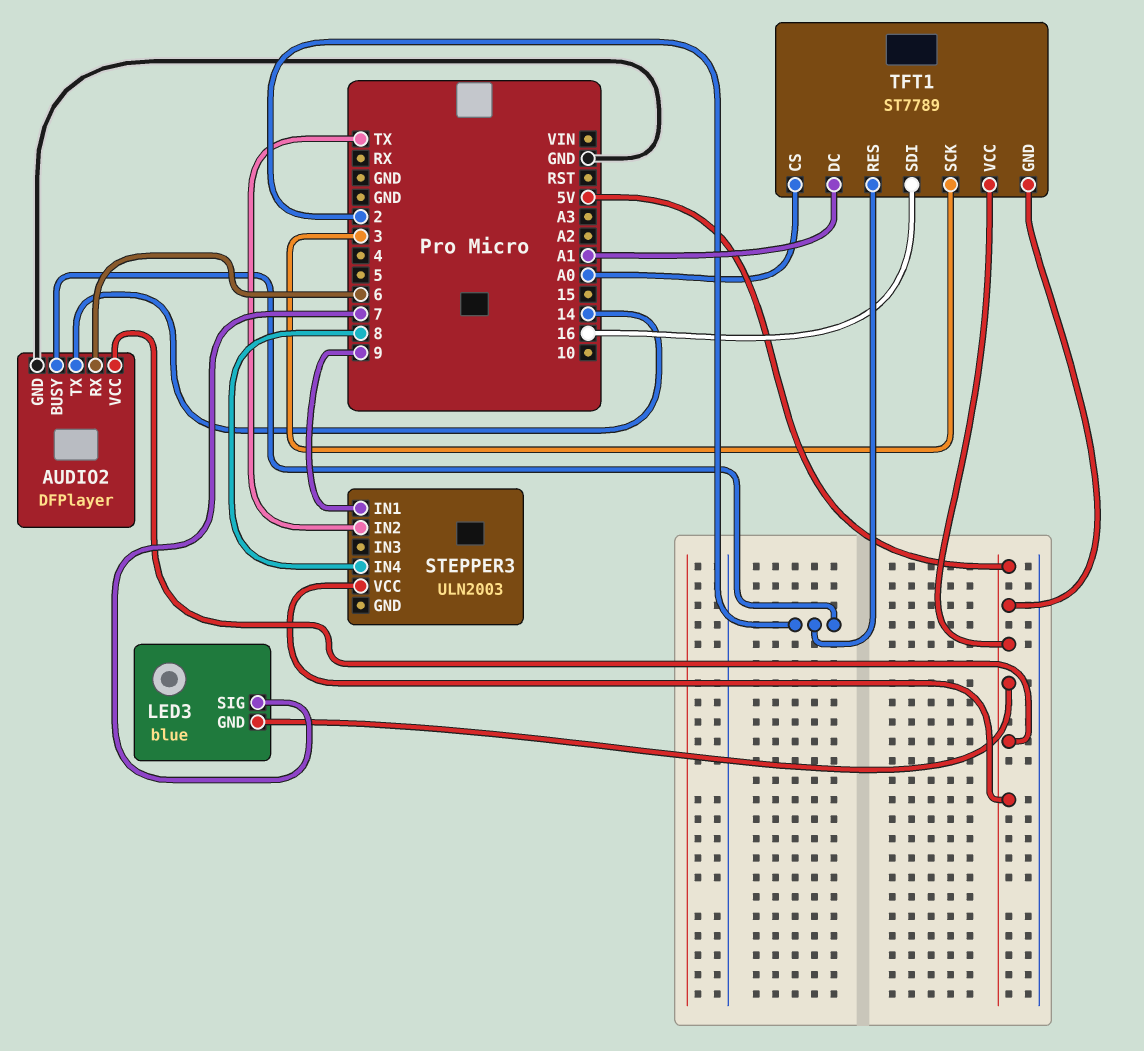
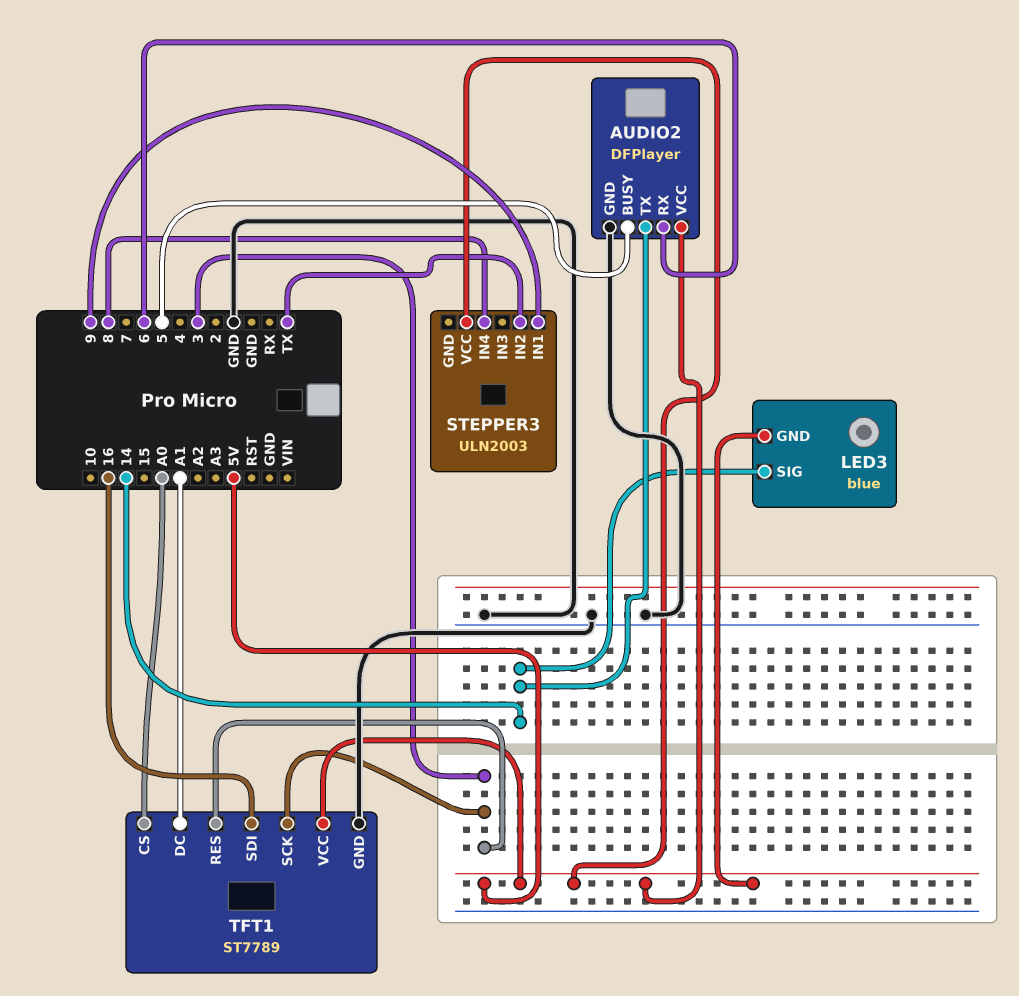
AUDIO2 pin BUSY: 2 -> 5
LED3 pin SIG: 7 -> 14
TFT1 pin GND: 5V -> GND
TFT1 pin RES: 2 -> 3

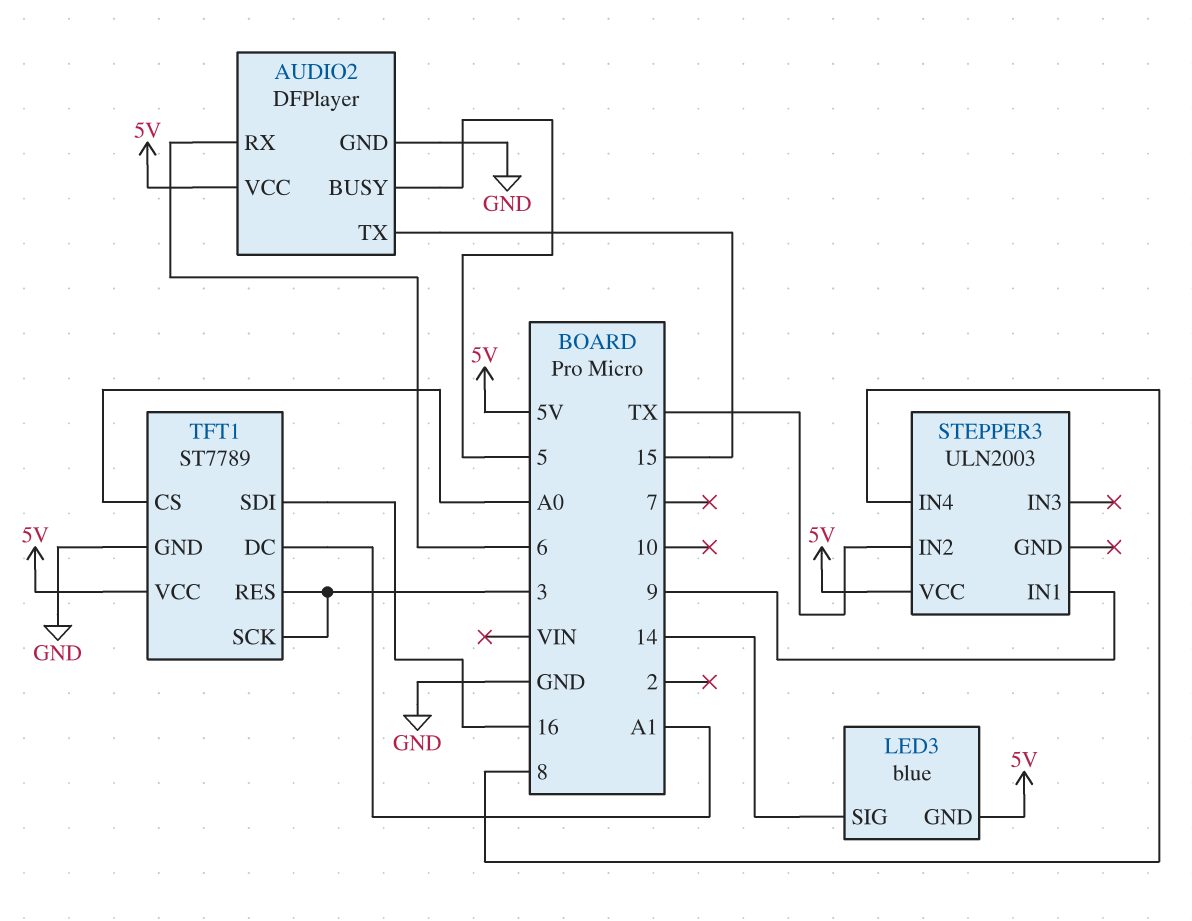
AUDIO2 pin TX: 14 -> 15

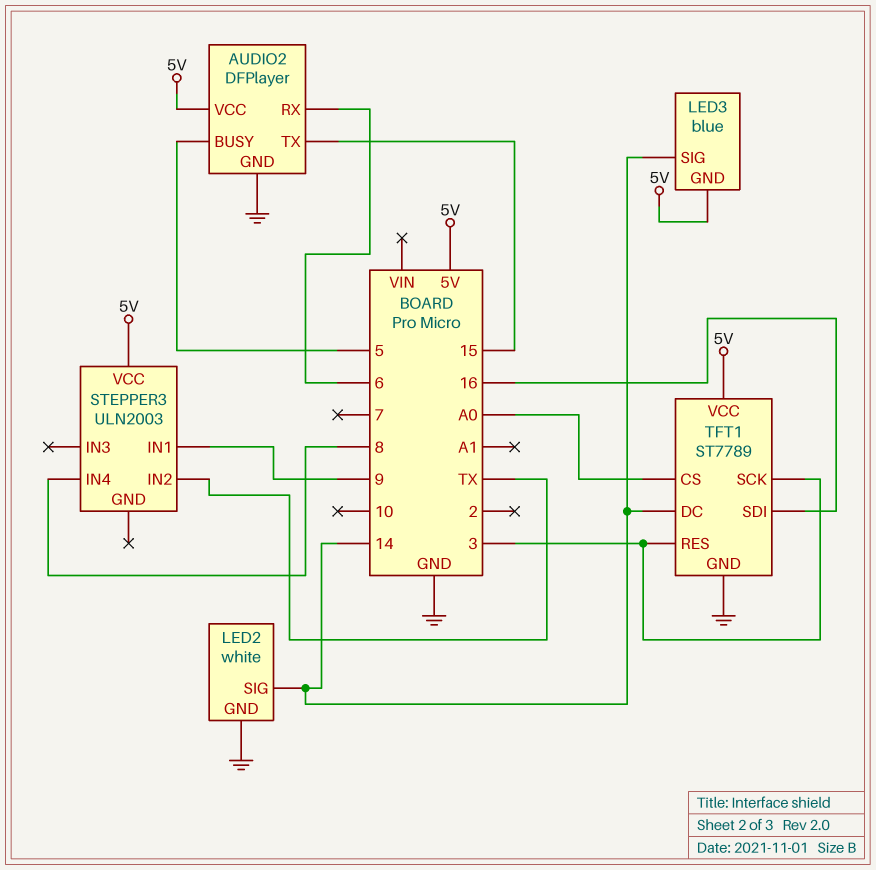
LED2: none -> white
LED2 pin GND: none -> GND
LED2 pin SIG: none -> 14
TFT1 pin DC: A1 -> 14

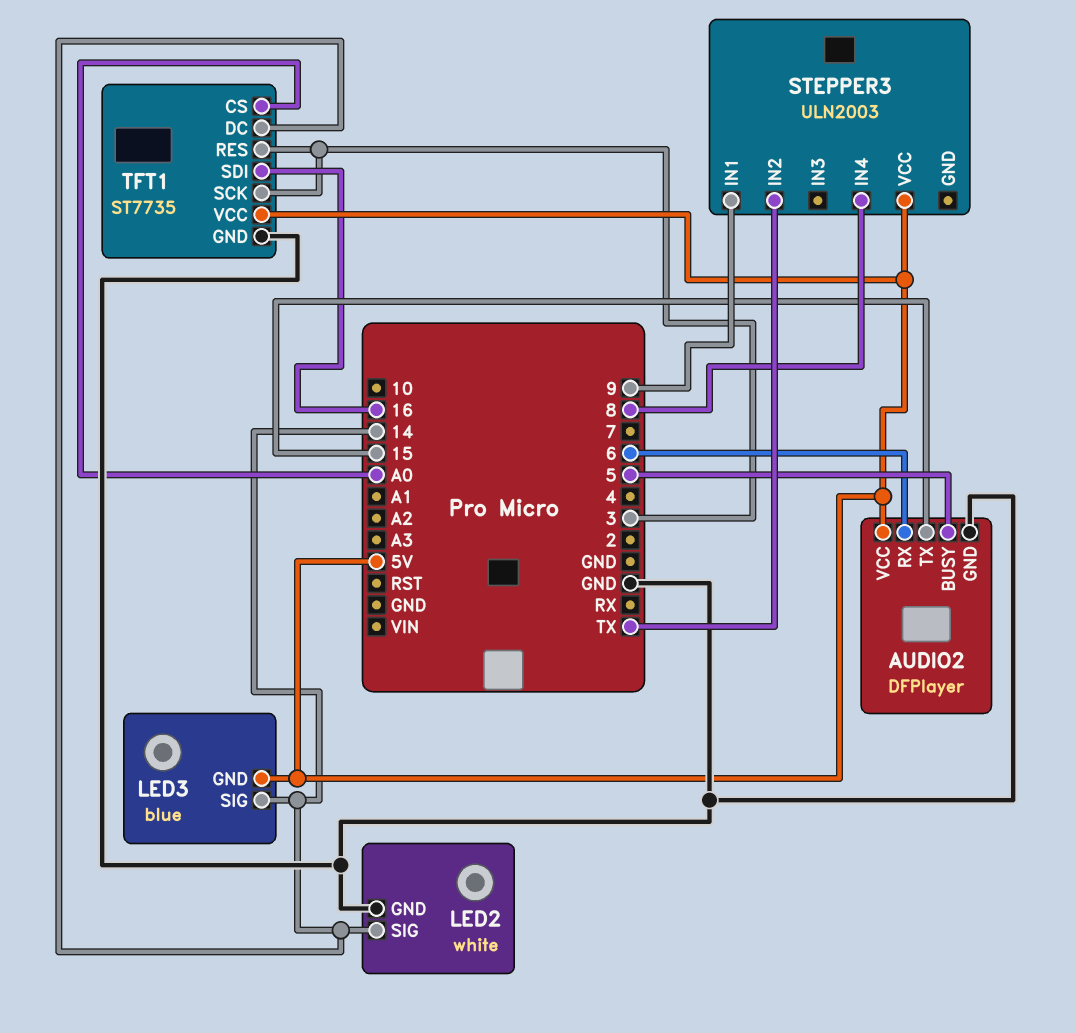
TFT1: ST7789 -> ST7735

